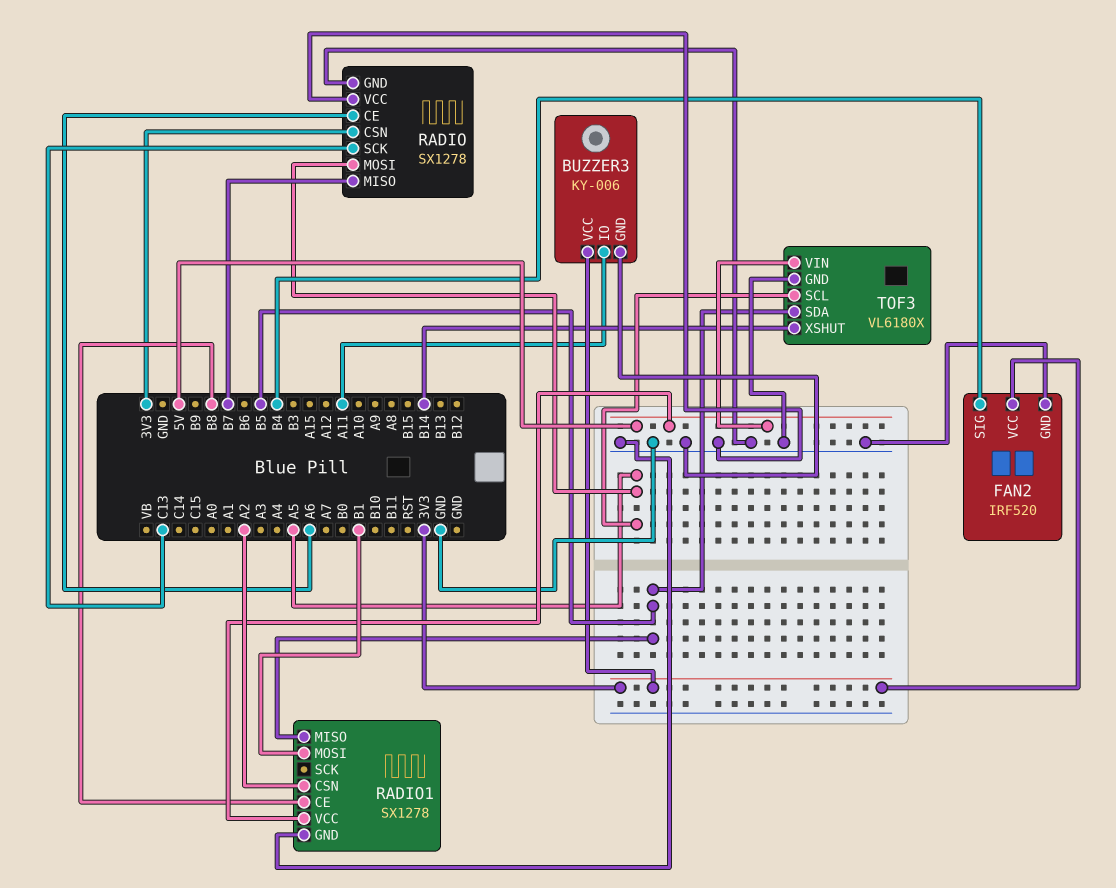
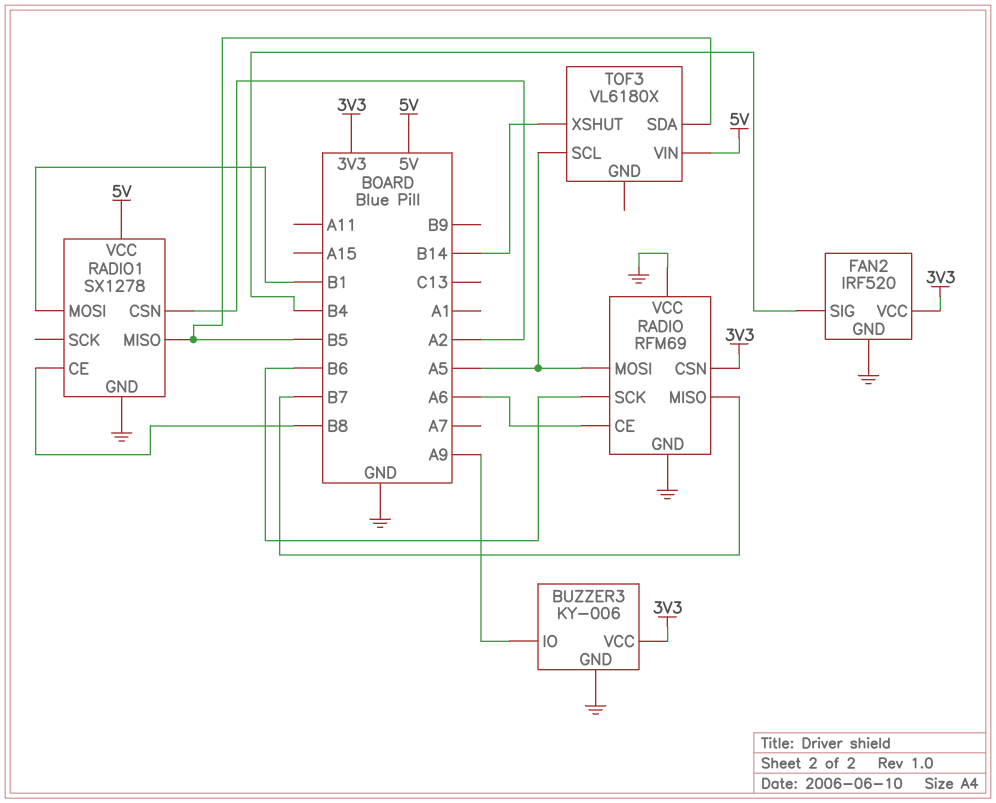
BUZZER3 pin IO: A11 -> A9
RADIO: SX1278 -> RFM69
RADIO pin SCK: C13 -> B6
TOF3 pin GND: GND -> none

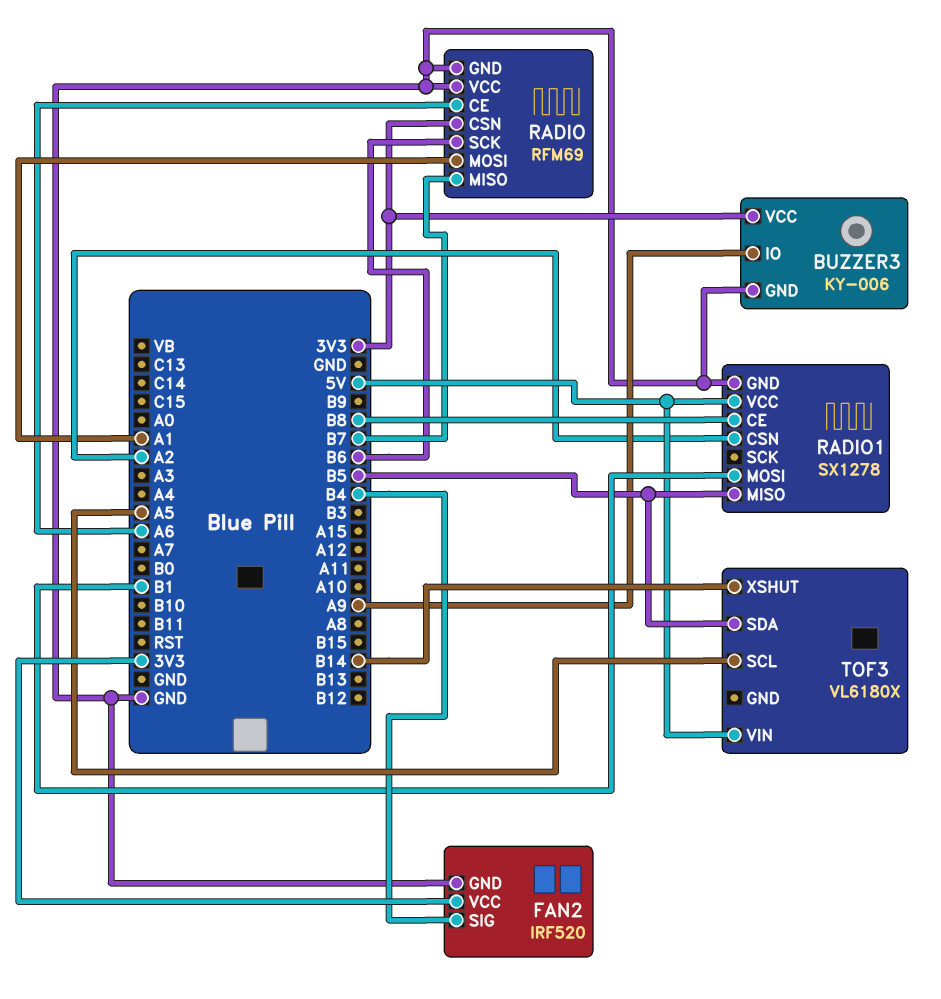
RADIO pin MOSI: A5 -> A1

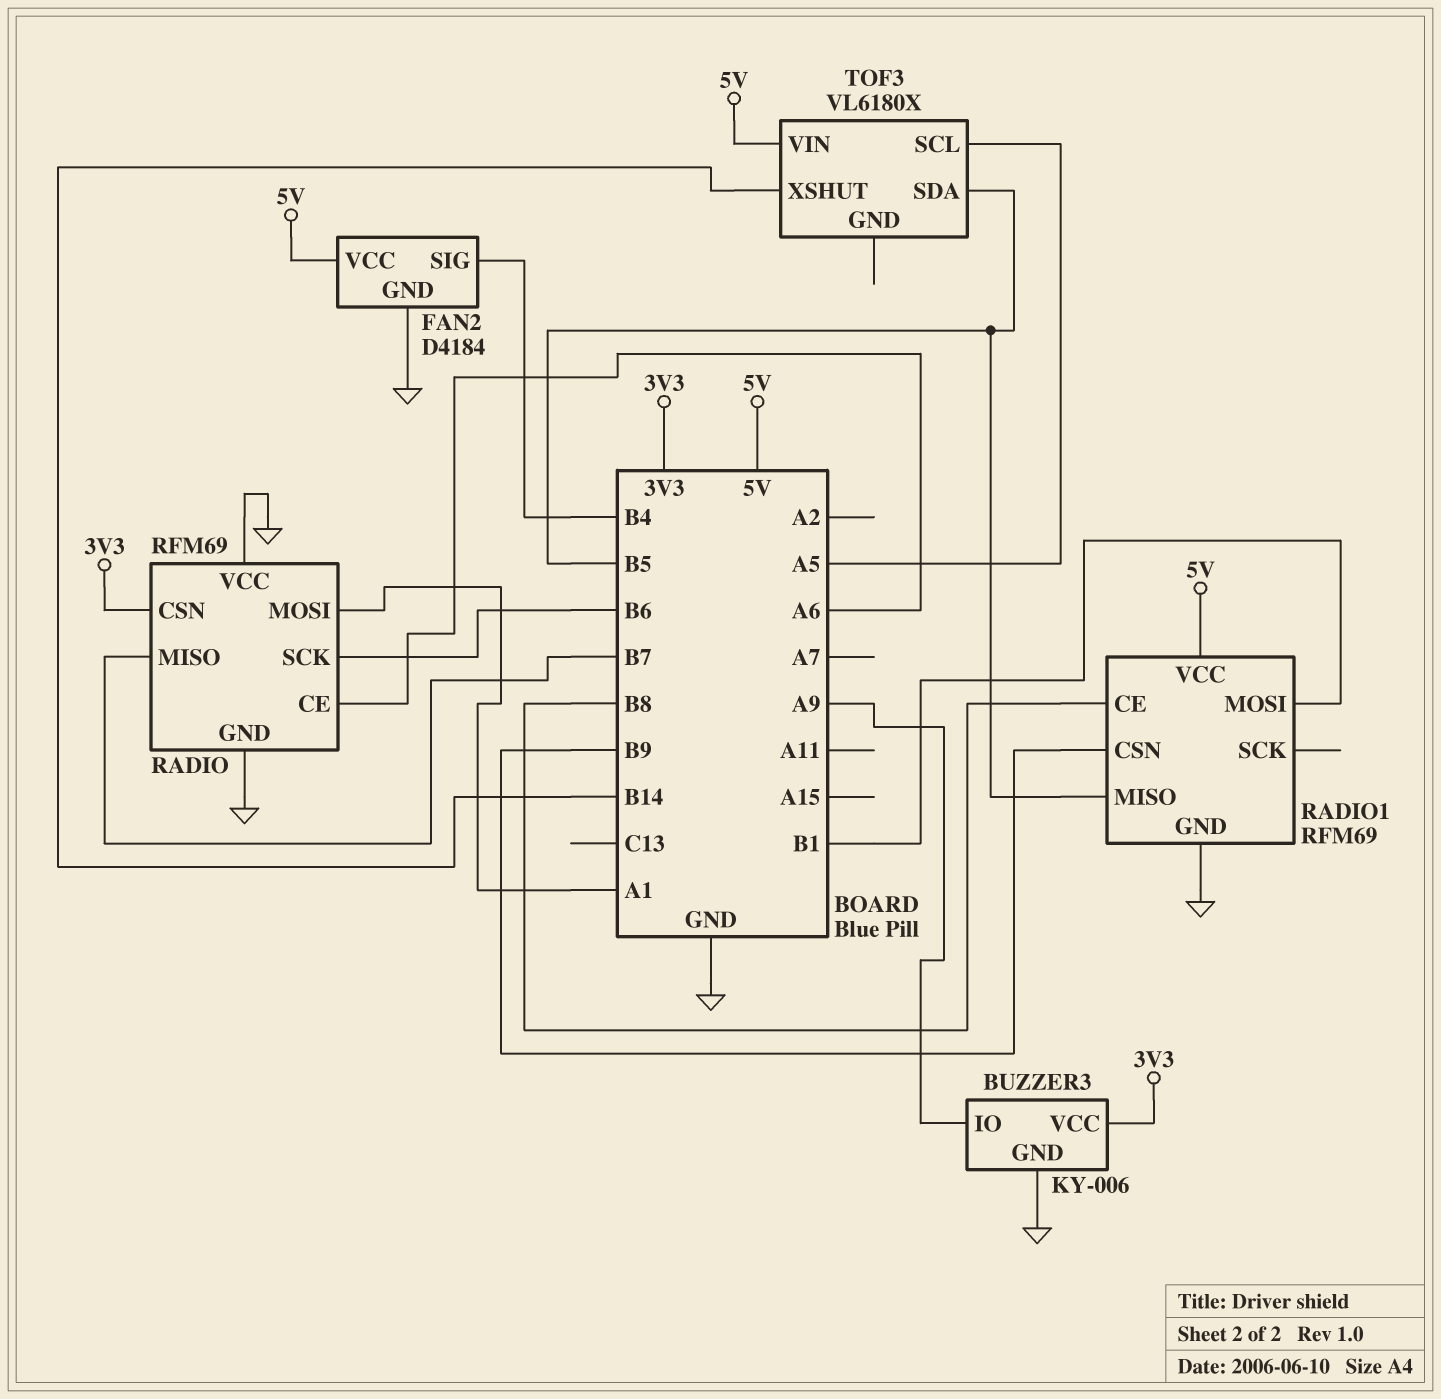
FAN2: IRF520 -> D4184
FAN2 pin VCC: 3V3 -> 5V
RADIO1: SX1278 -> RFM69
RADIO1 pin CSN: A2 -> B9

